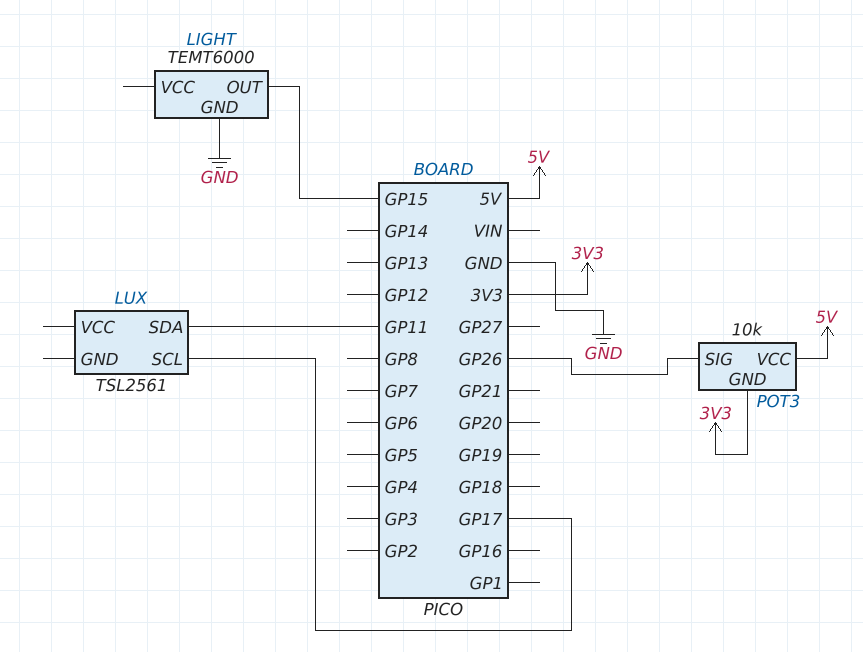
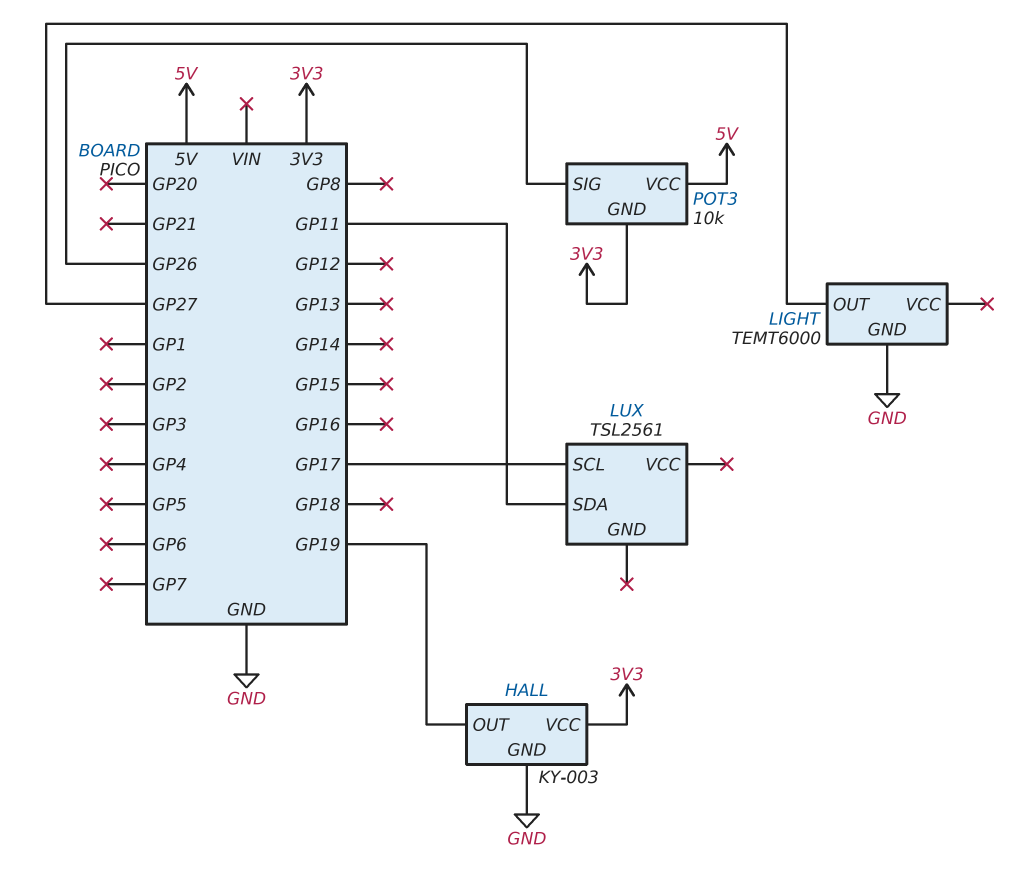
HALL: none -> KY-003
HALL pin GND: none -> GND
HALL pin OUT: none -> GP19
HALL pin VCC: none -> 3V3
LIGHT pin OUT: GP15 -> GP27

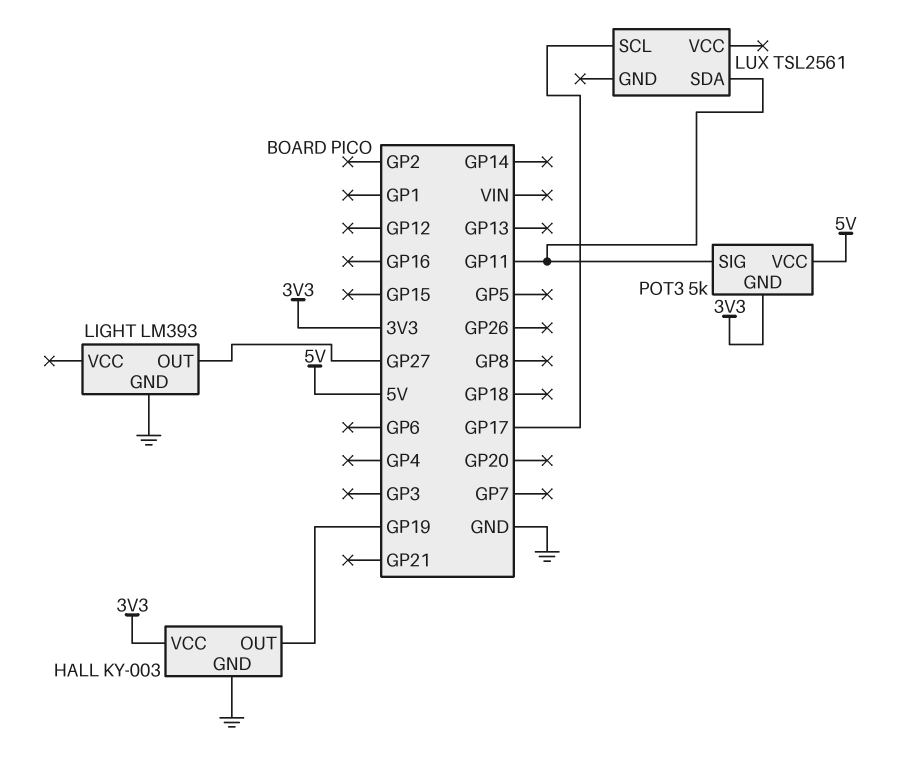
LIGHT: TEMT6000 -> LM393
POT3: 10k -> 5k
POT3 pin SIG: GP26 -> GP11

